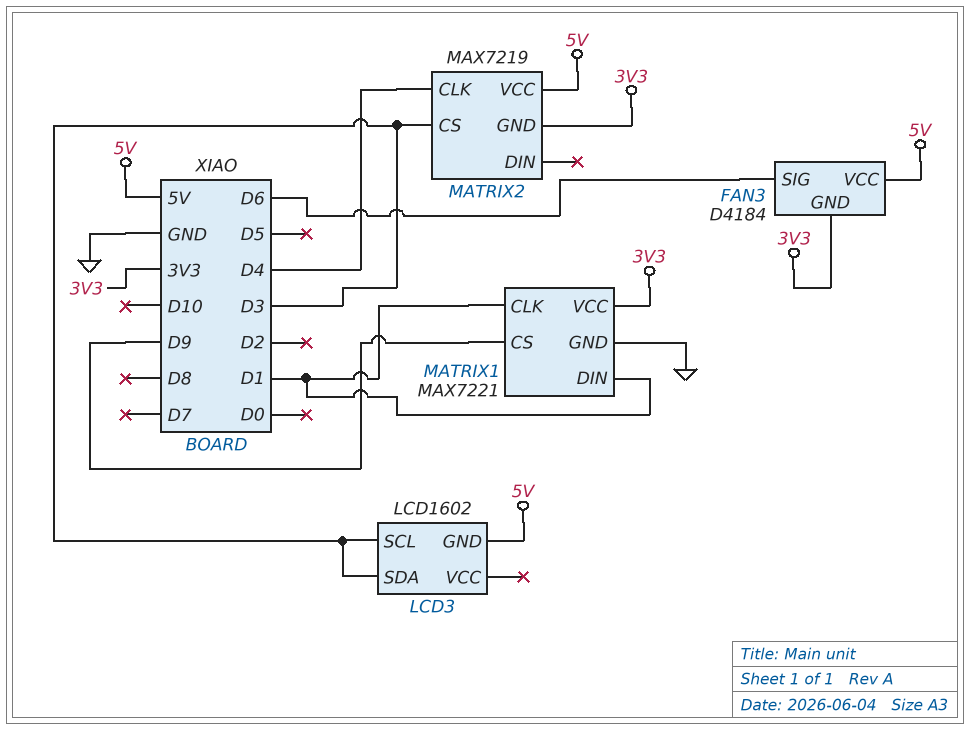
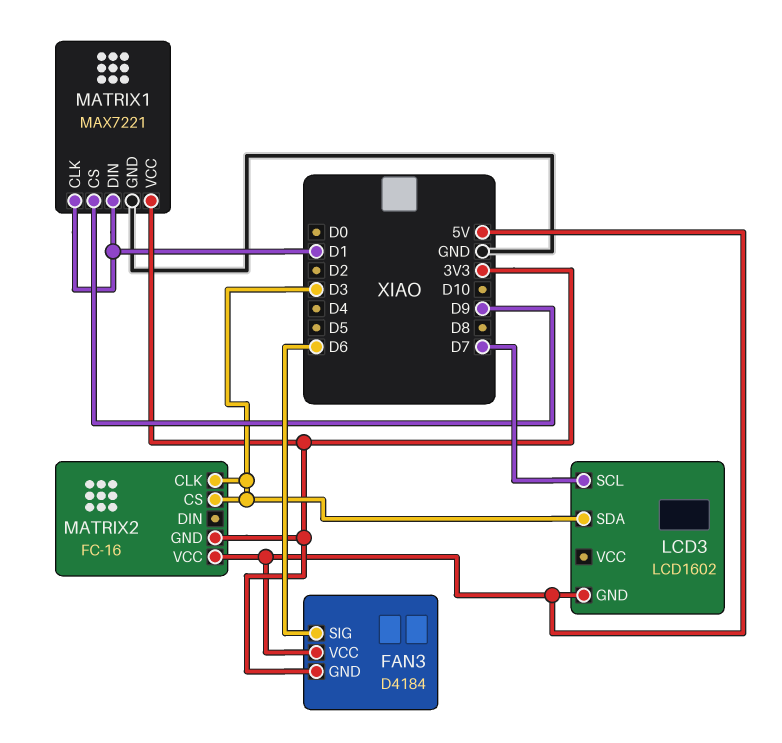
LCD3 pin SCL: D3 -> D7
MATRIX2: MAX7219 -> FC-16
MATRIX2 pin CLK: D4 -> D3

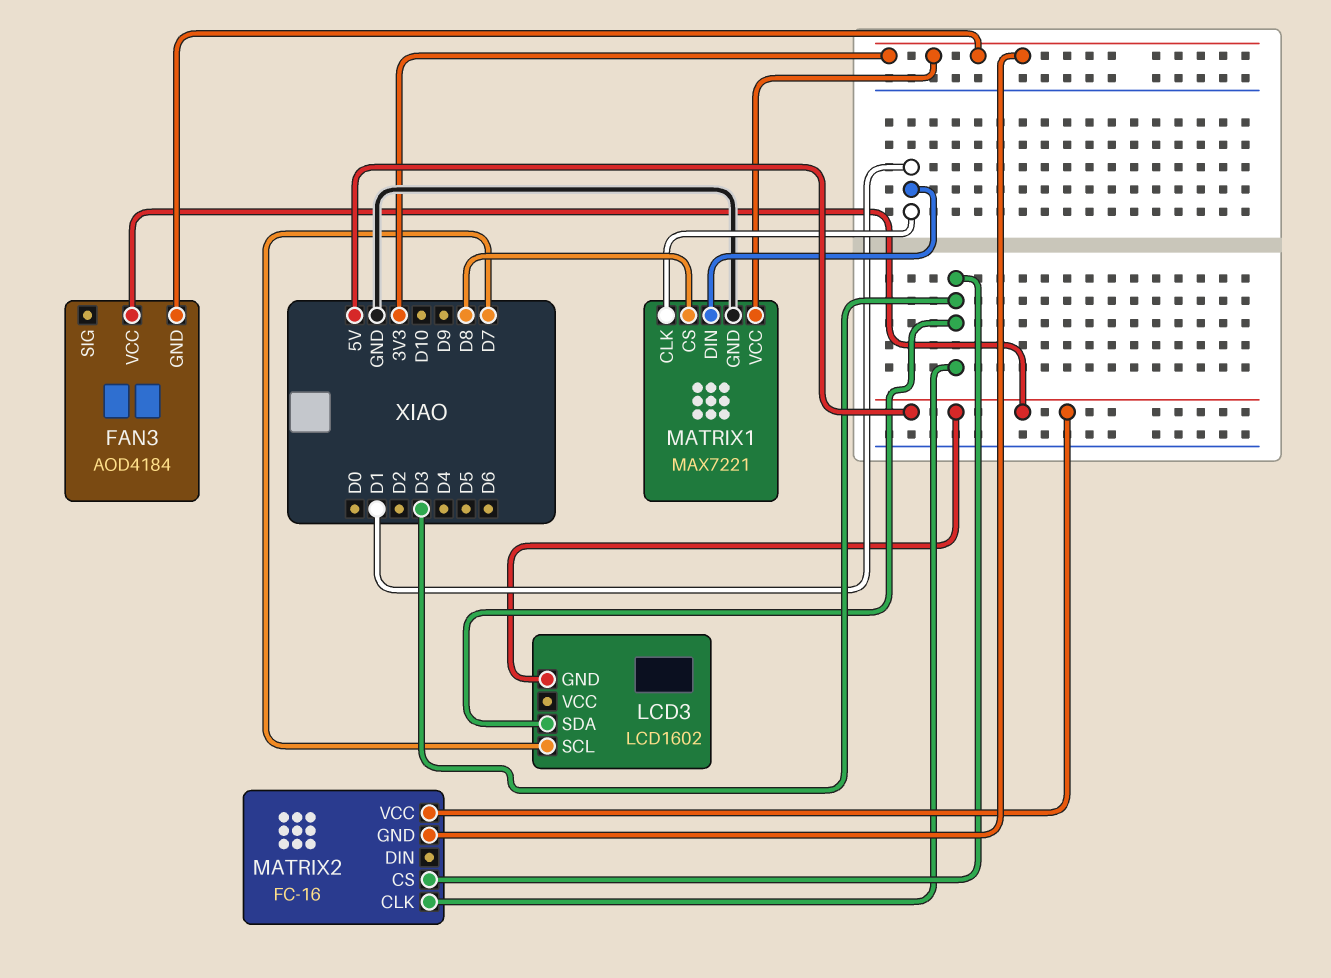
FAN3: D4184 -> AOD4184
FAN3 pin SIG: D6 -> none
MATRIX1 pin CS: D9 -> D8

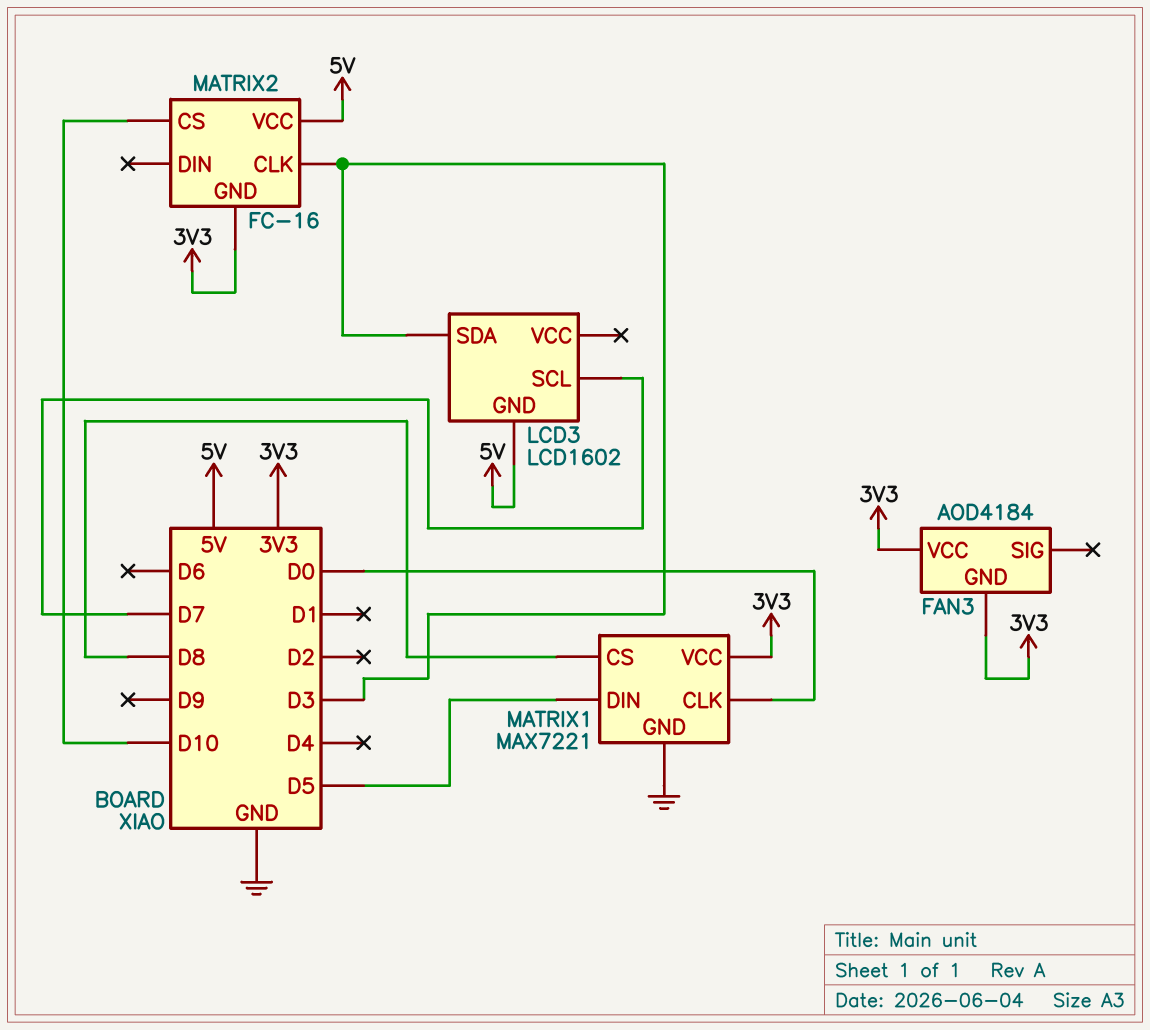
FAN3 pin VCC: 5V -> 3V3
MATRIX1 pin CLK: D1 -> D0
MATRIX1 pin DIN: D1 -> D5
MATRIX2 pin CS: D3 -> D10

